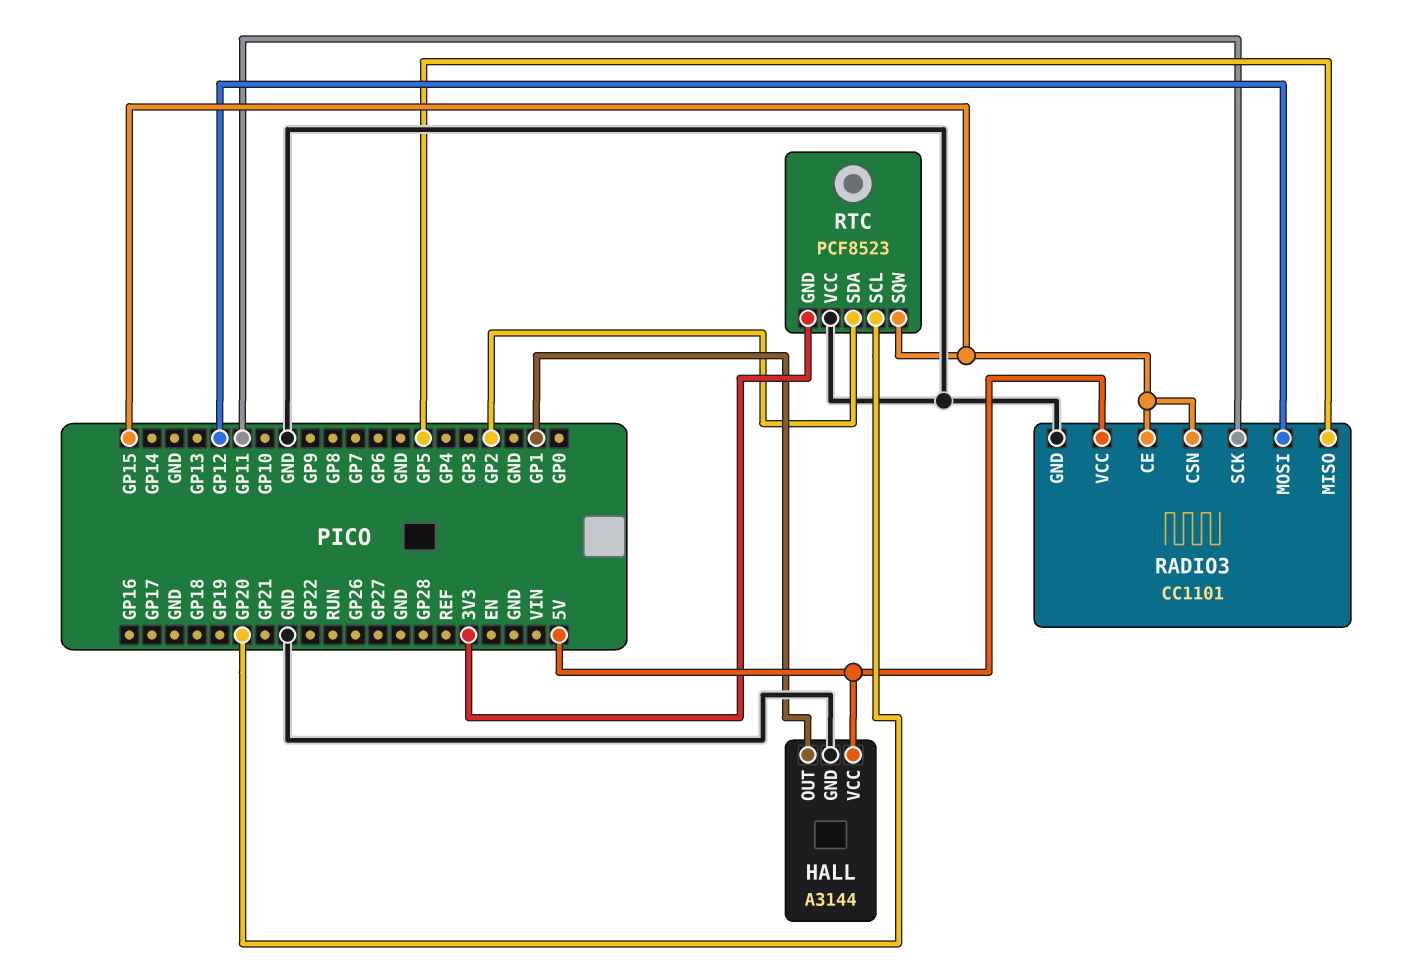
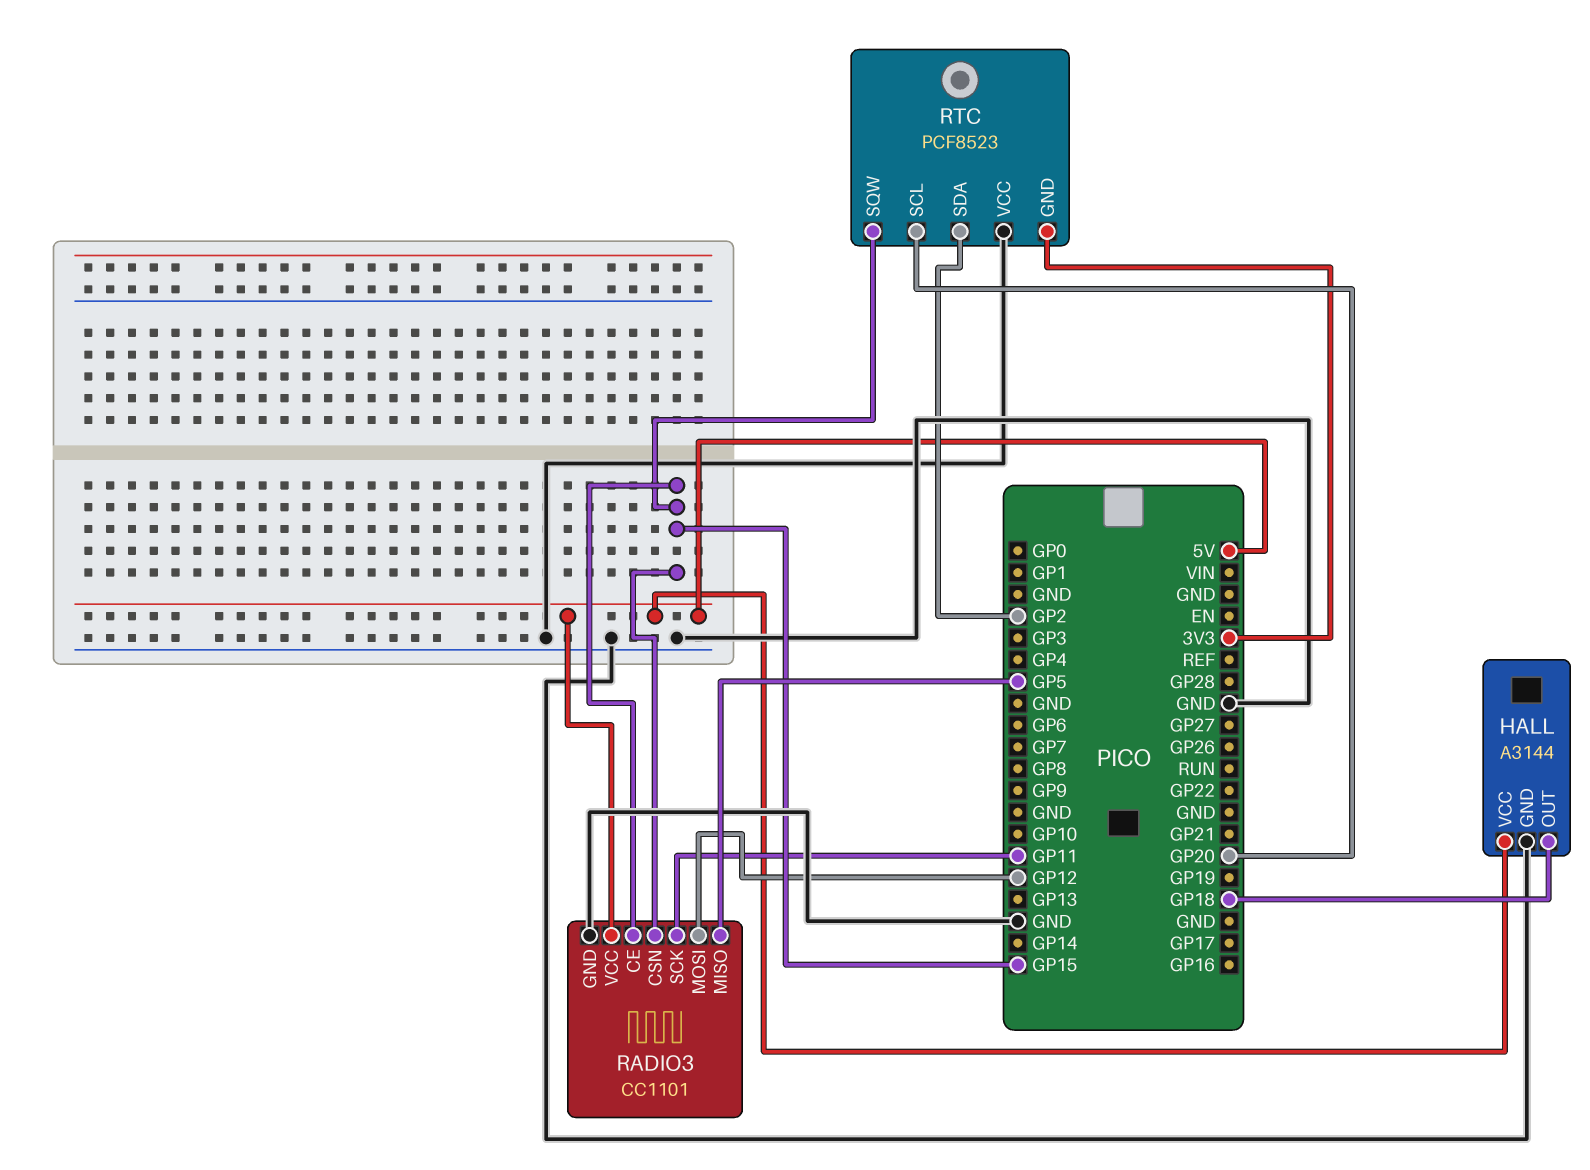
HALL pin OUT: GP1 -> GP18

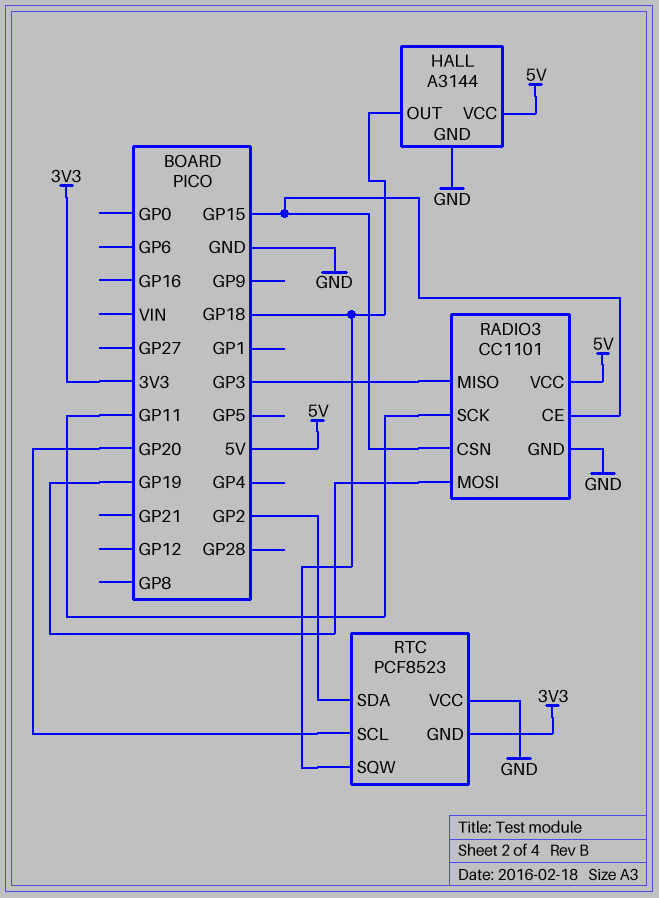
RADIO3 pin MISO: GP5 -> GP3
RADIO3 pin MOSI: GP12 -> GP19
RTC pin SQW: GP15 -> GP18

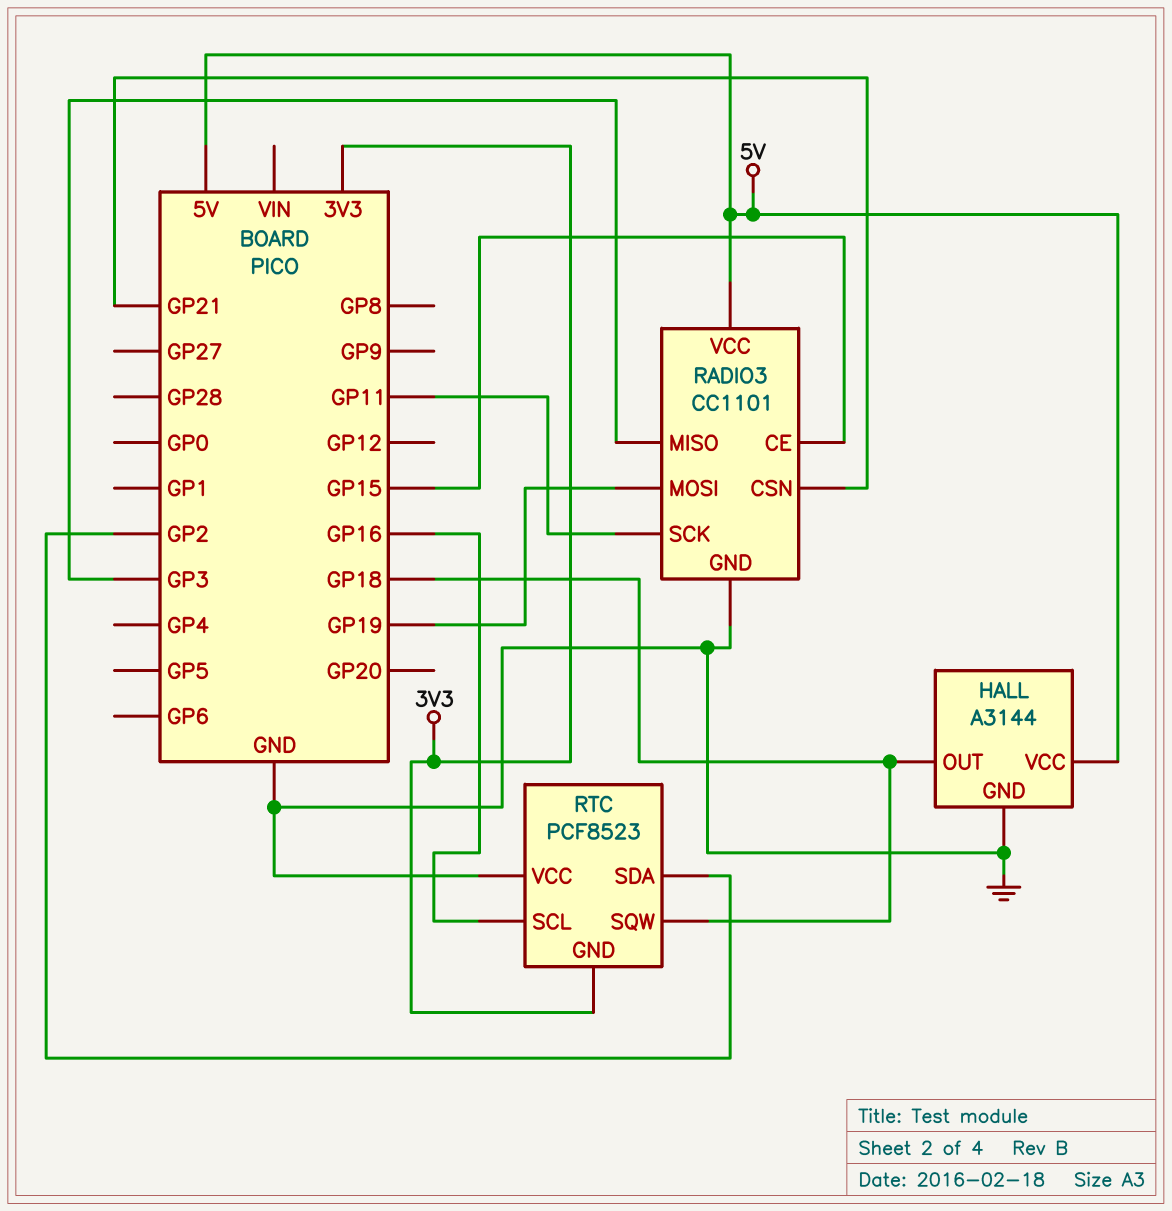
RADIO3 pin CSN: GP15 -> GP21
RTC pin SCL: GP20 -> GP16

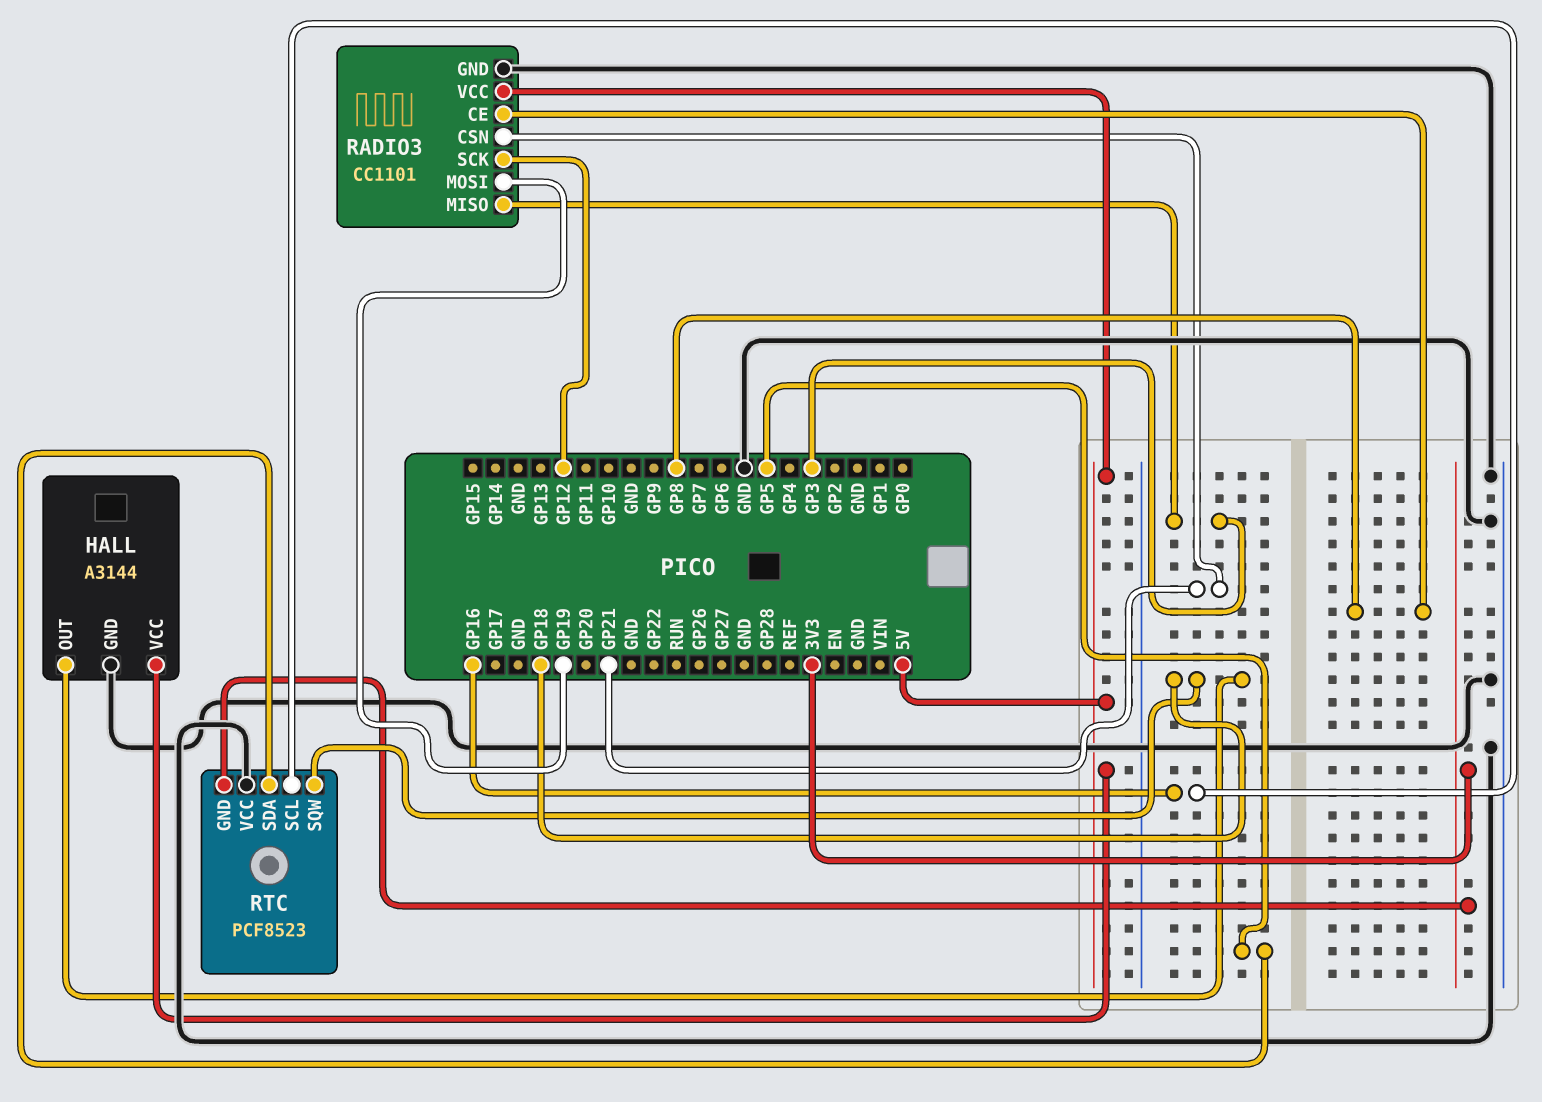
RADIO3 pin CE: GP15 -> GP8
RADIO3 pin SCK: GP11 -> GP12
RTC pin SDA: GP2 -> GP5

